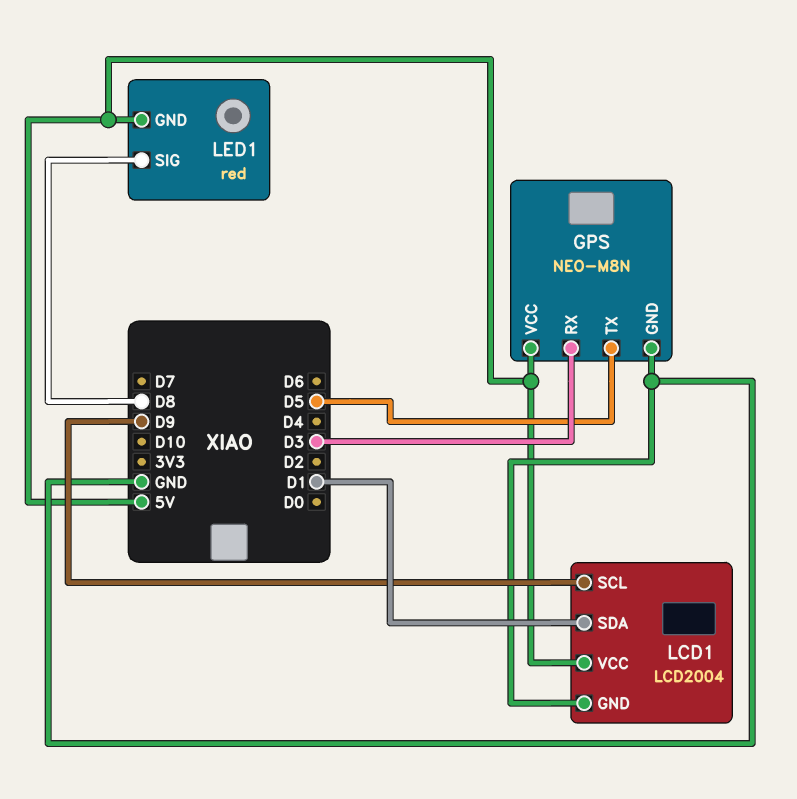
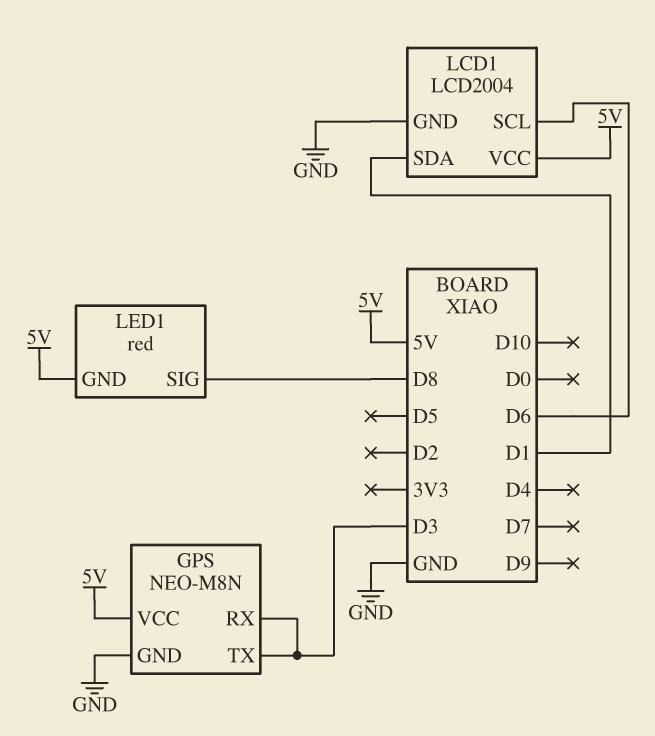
GPS pin TX: D5 -> D3
LCD1 pin SCL: D9 -> D6

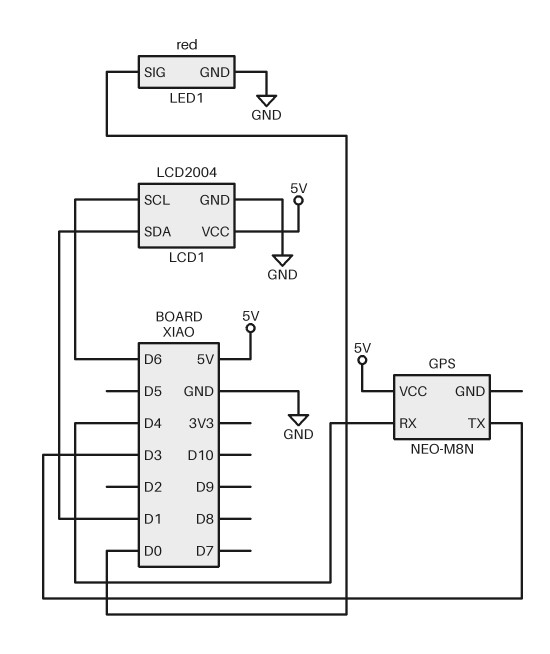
GPS pin GND: GND -> none
GPS pin RX: D3 -> D4
LED1 pin GND: 5V -> GND
LED1 pin SIG: D8 -> D0

